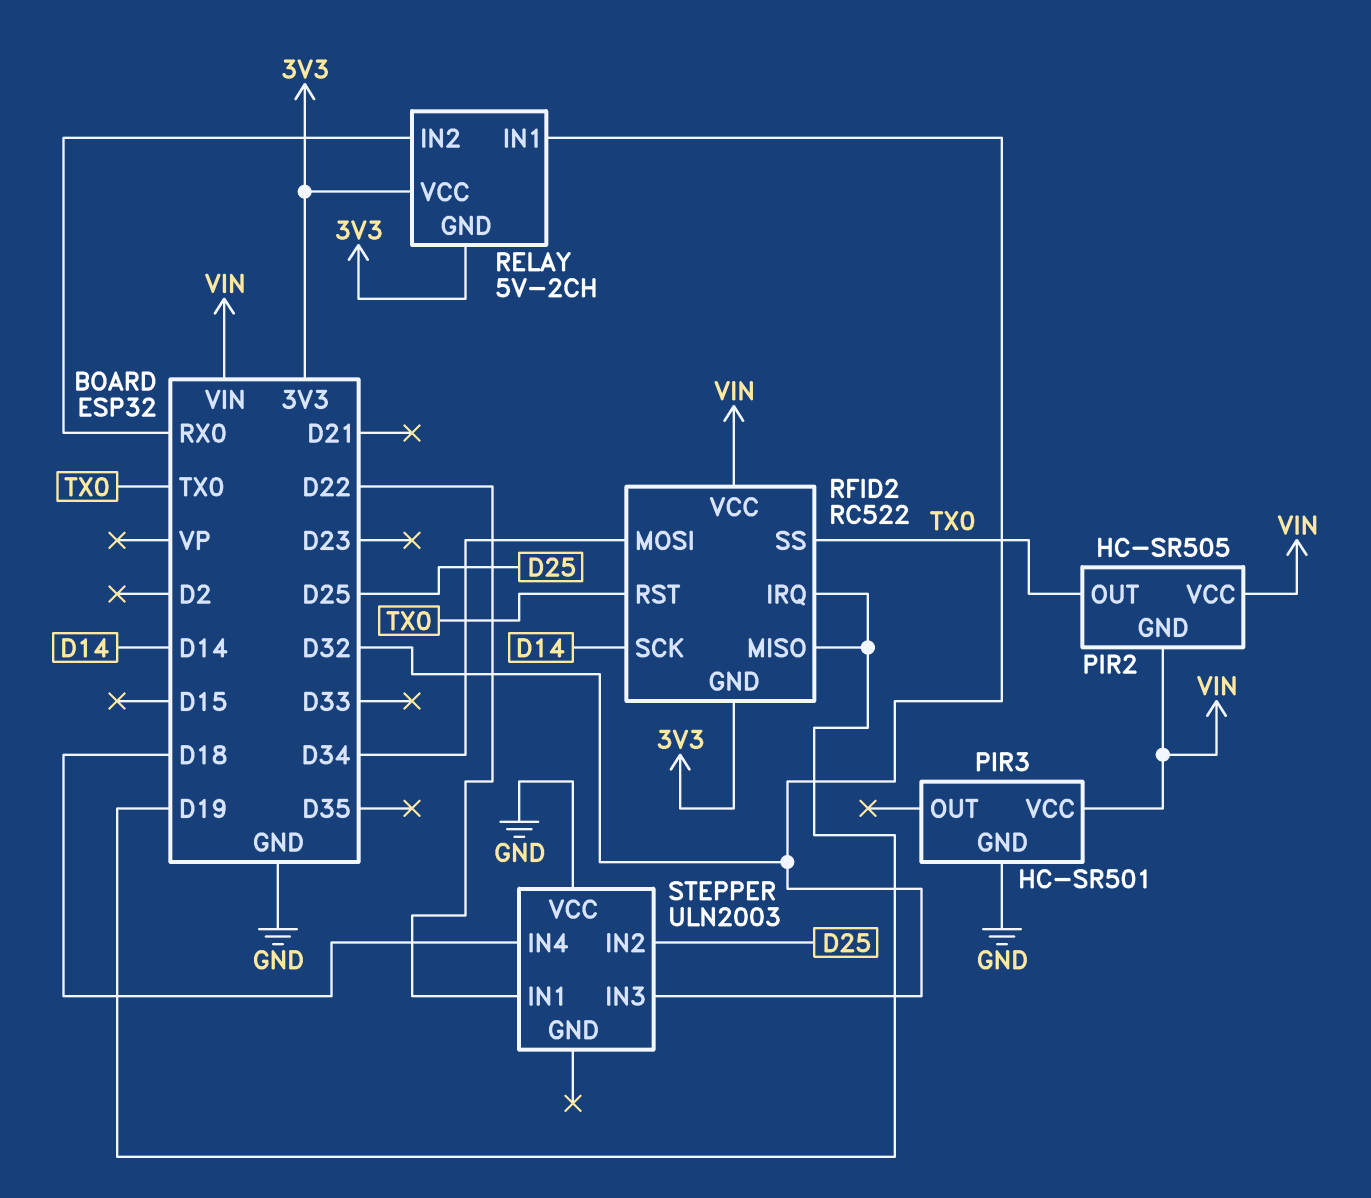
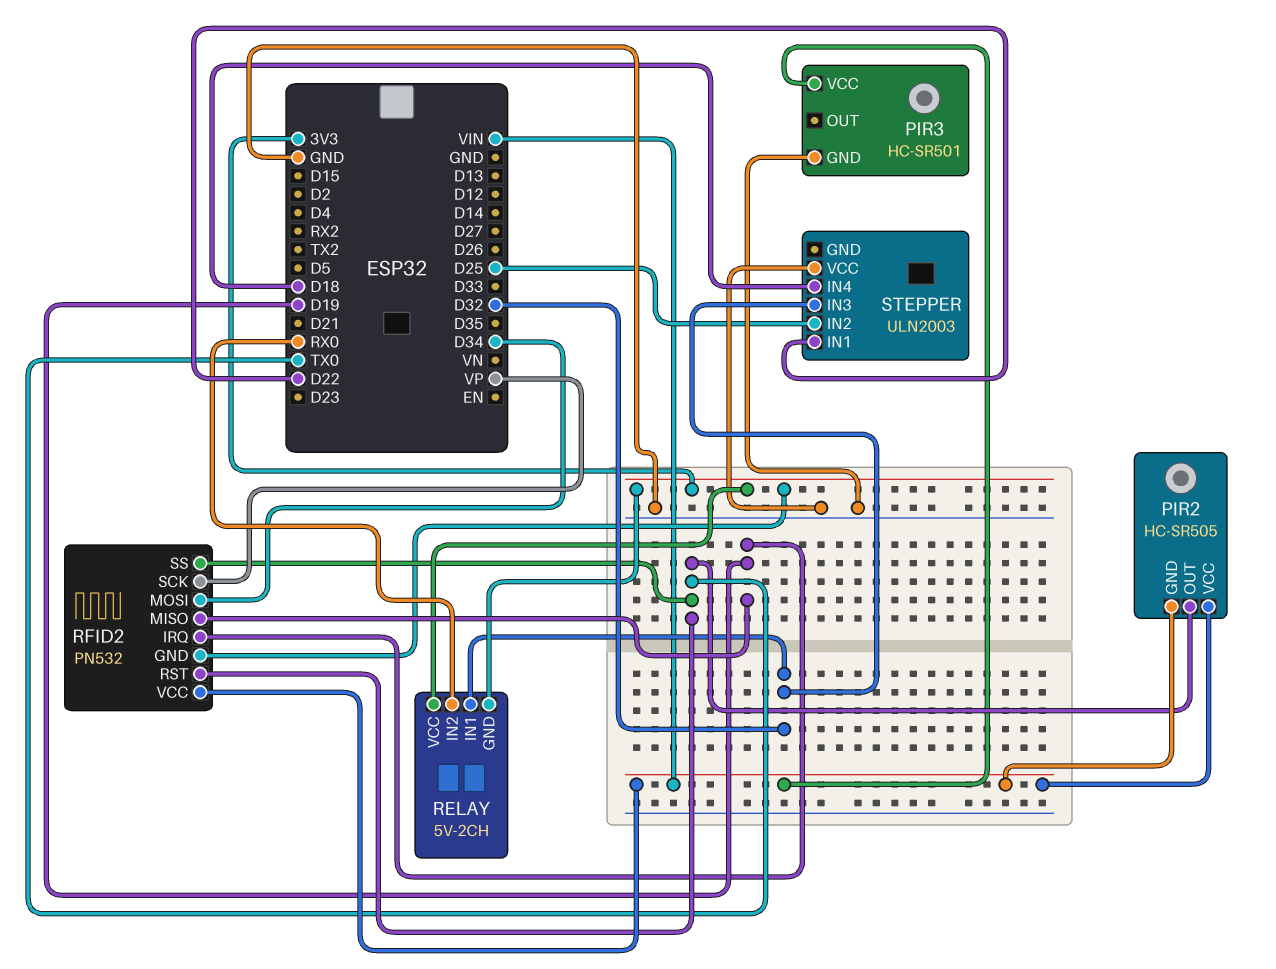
RFID2: RC522 -> PN532
RFID2 pin SCK: D14 -> VP

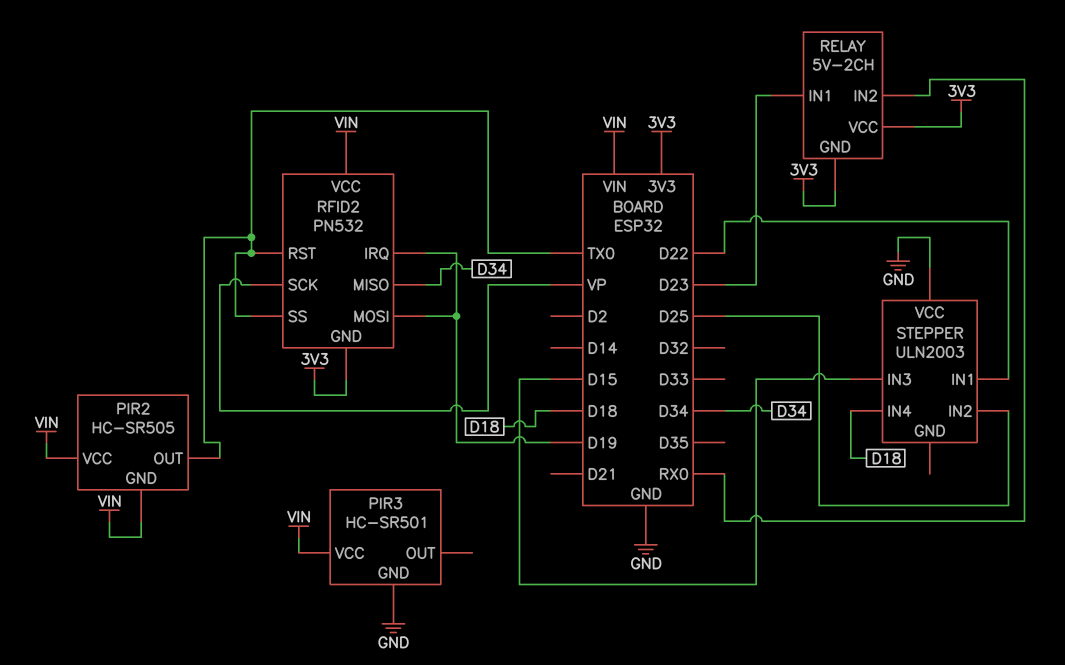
RELAY pin IN1: D32 -> D23
RFID2 pin MISO: D19 -> D34
RFID2 pin MOSI: D34 -> D19
STEPPER pin IN3: D32 -> D15

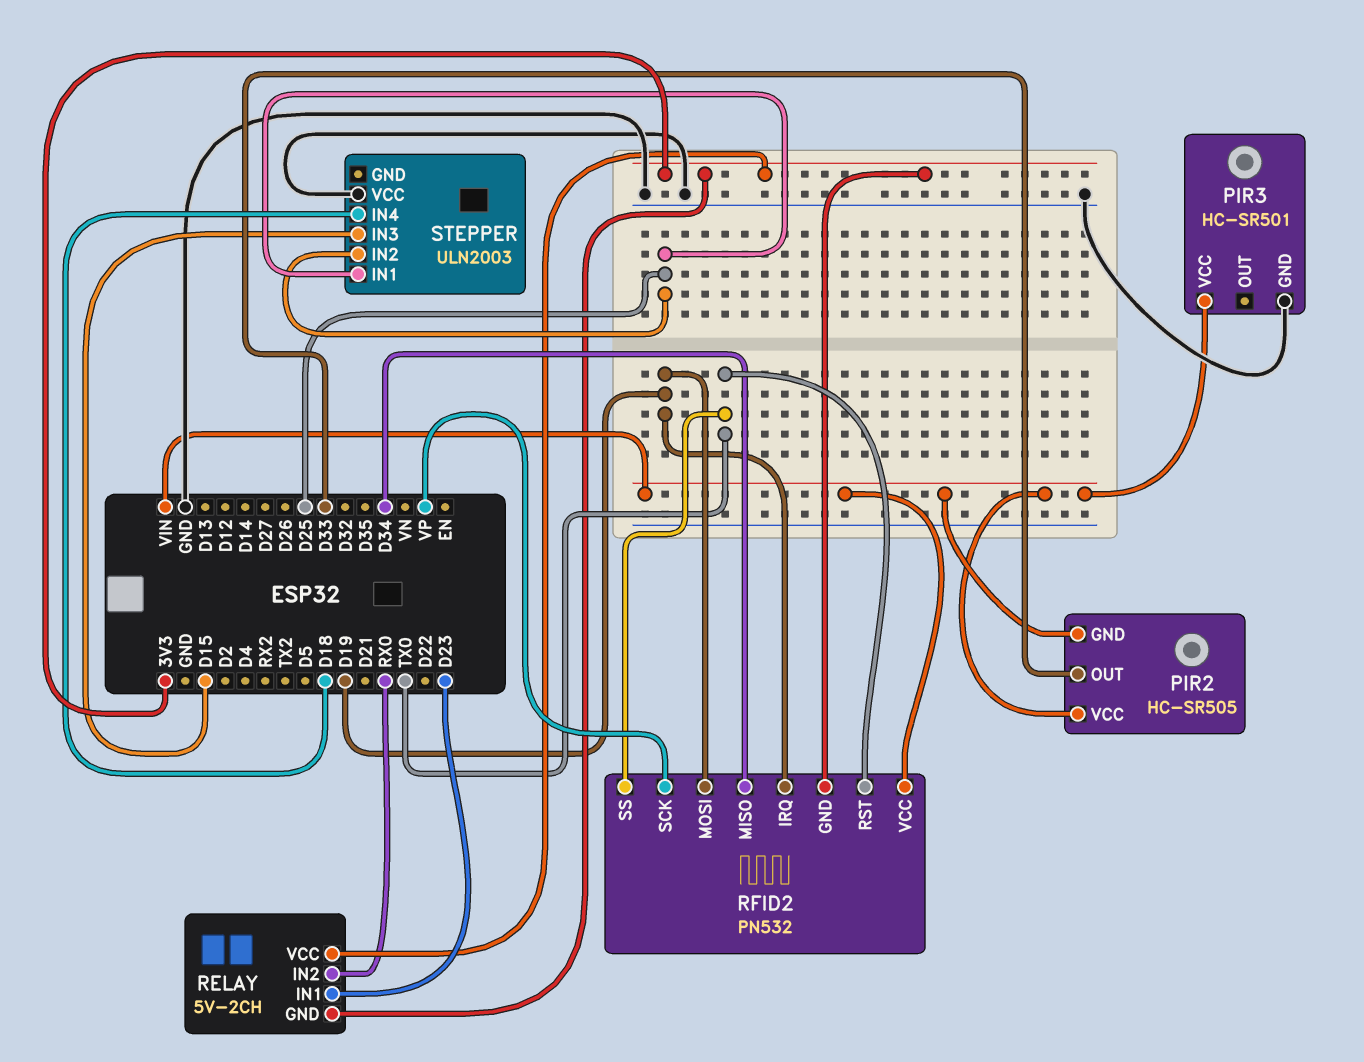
PIR2 pin OUT: TX0 -> D33
STEPPER pin IN1: D22 -> D25

